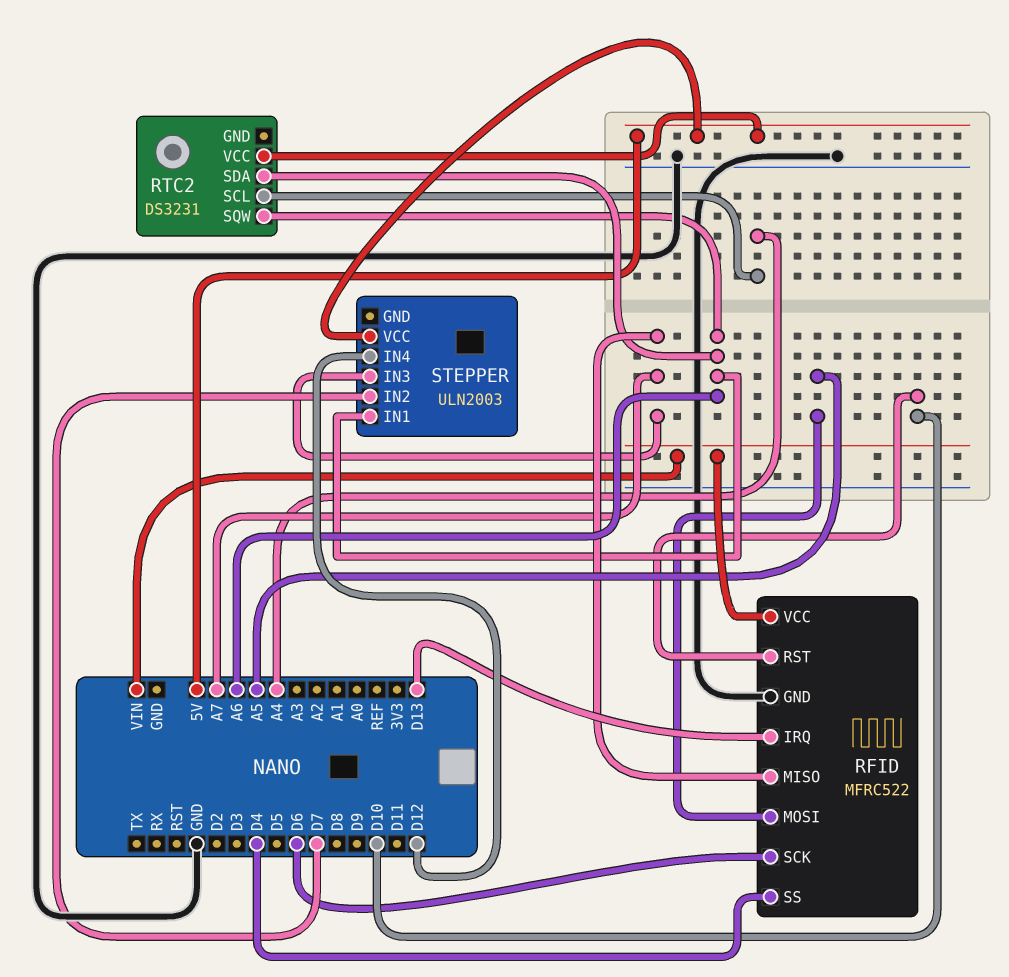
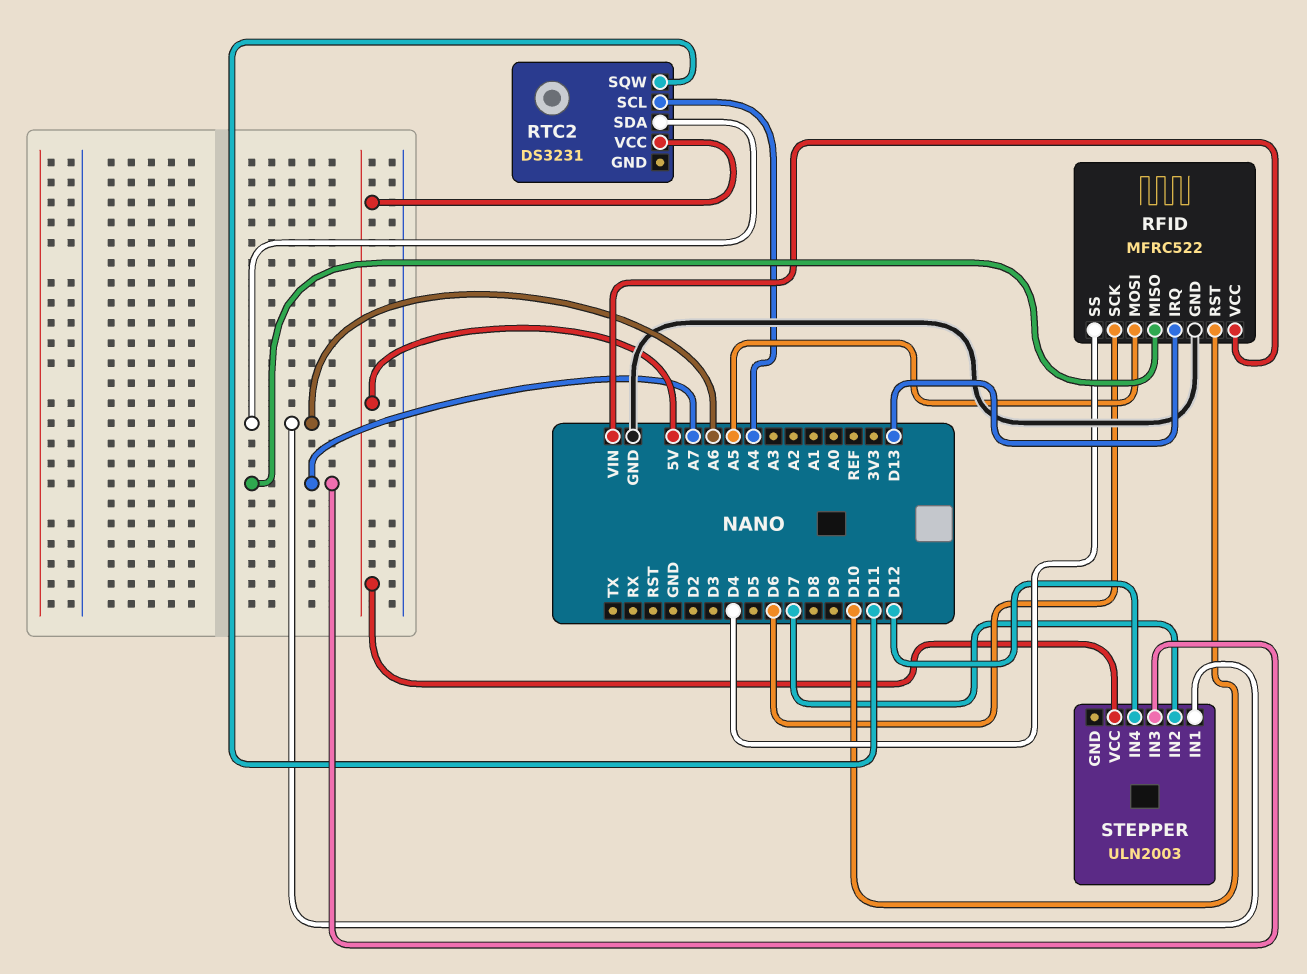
RTC2 pin SQW: A6 -> D11

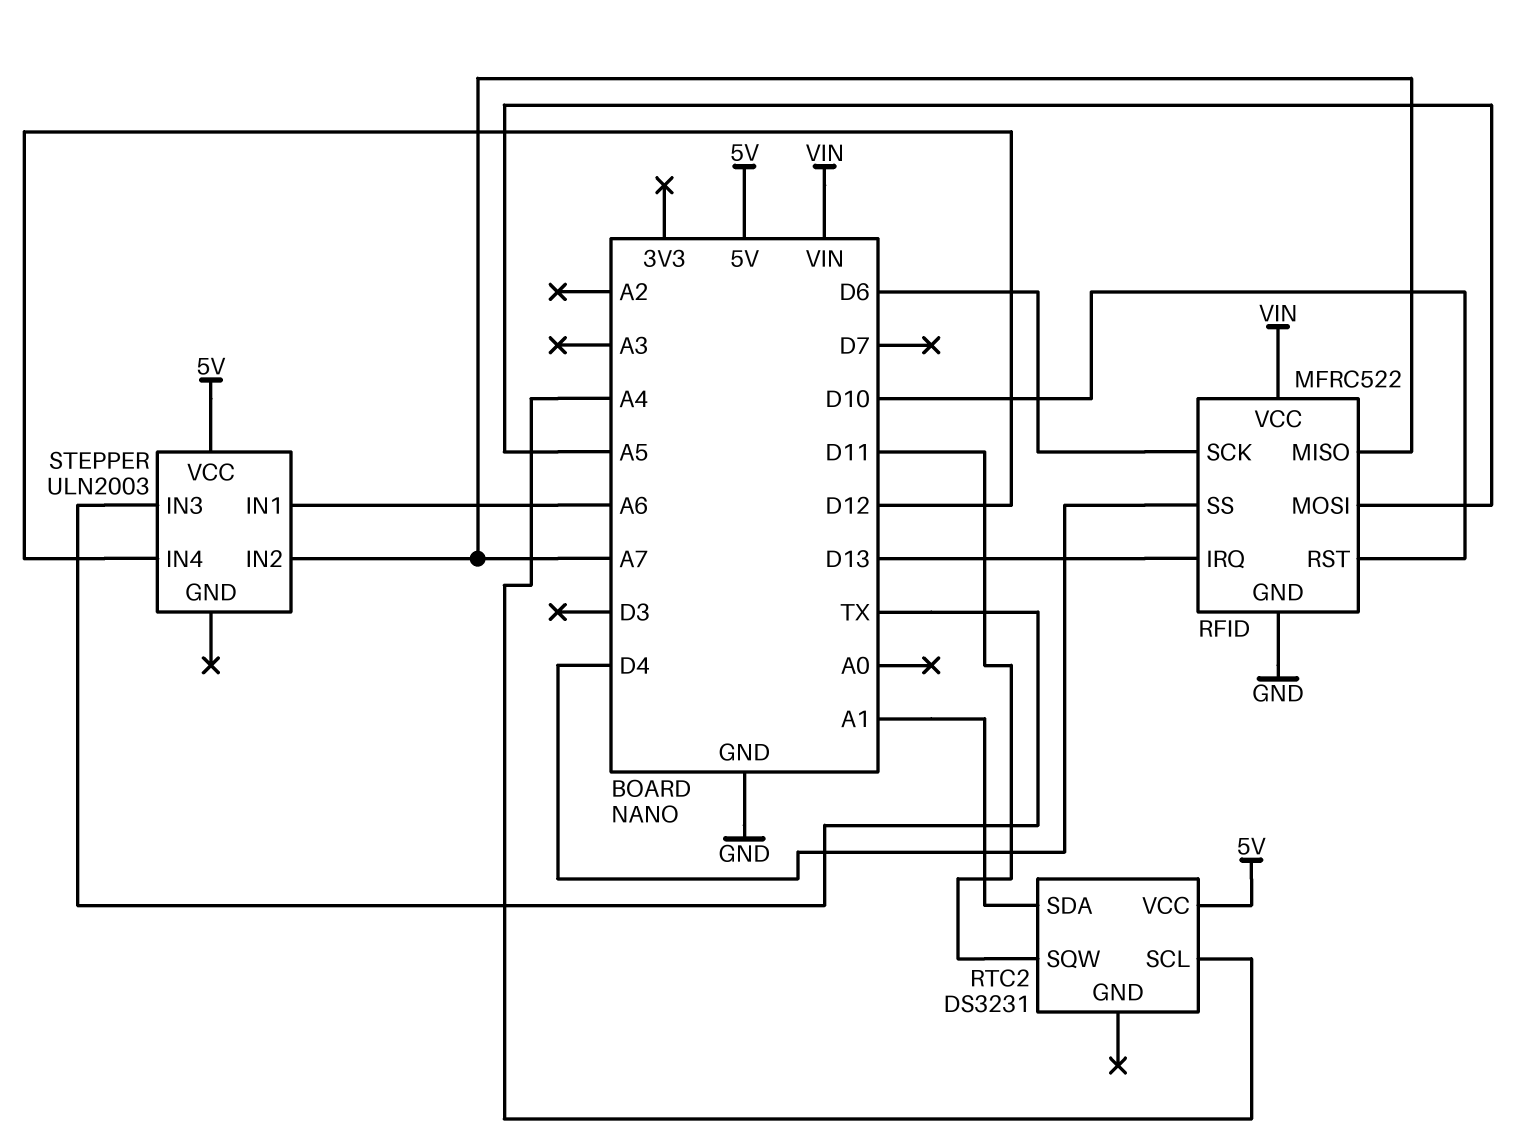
RTC2 pin SDA: A6 -> A1
STEPPER pin IN2: D7 -> A7
STEPPER pin IN3: A7 -> TX

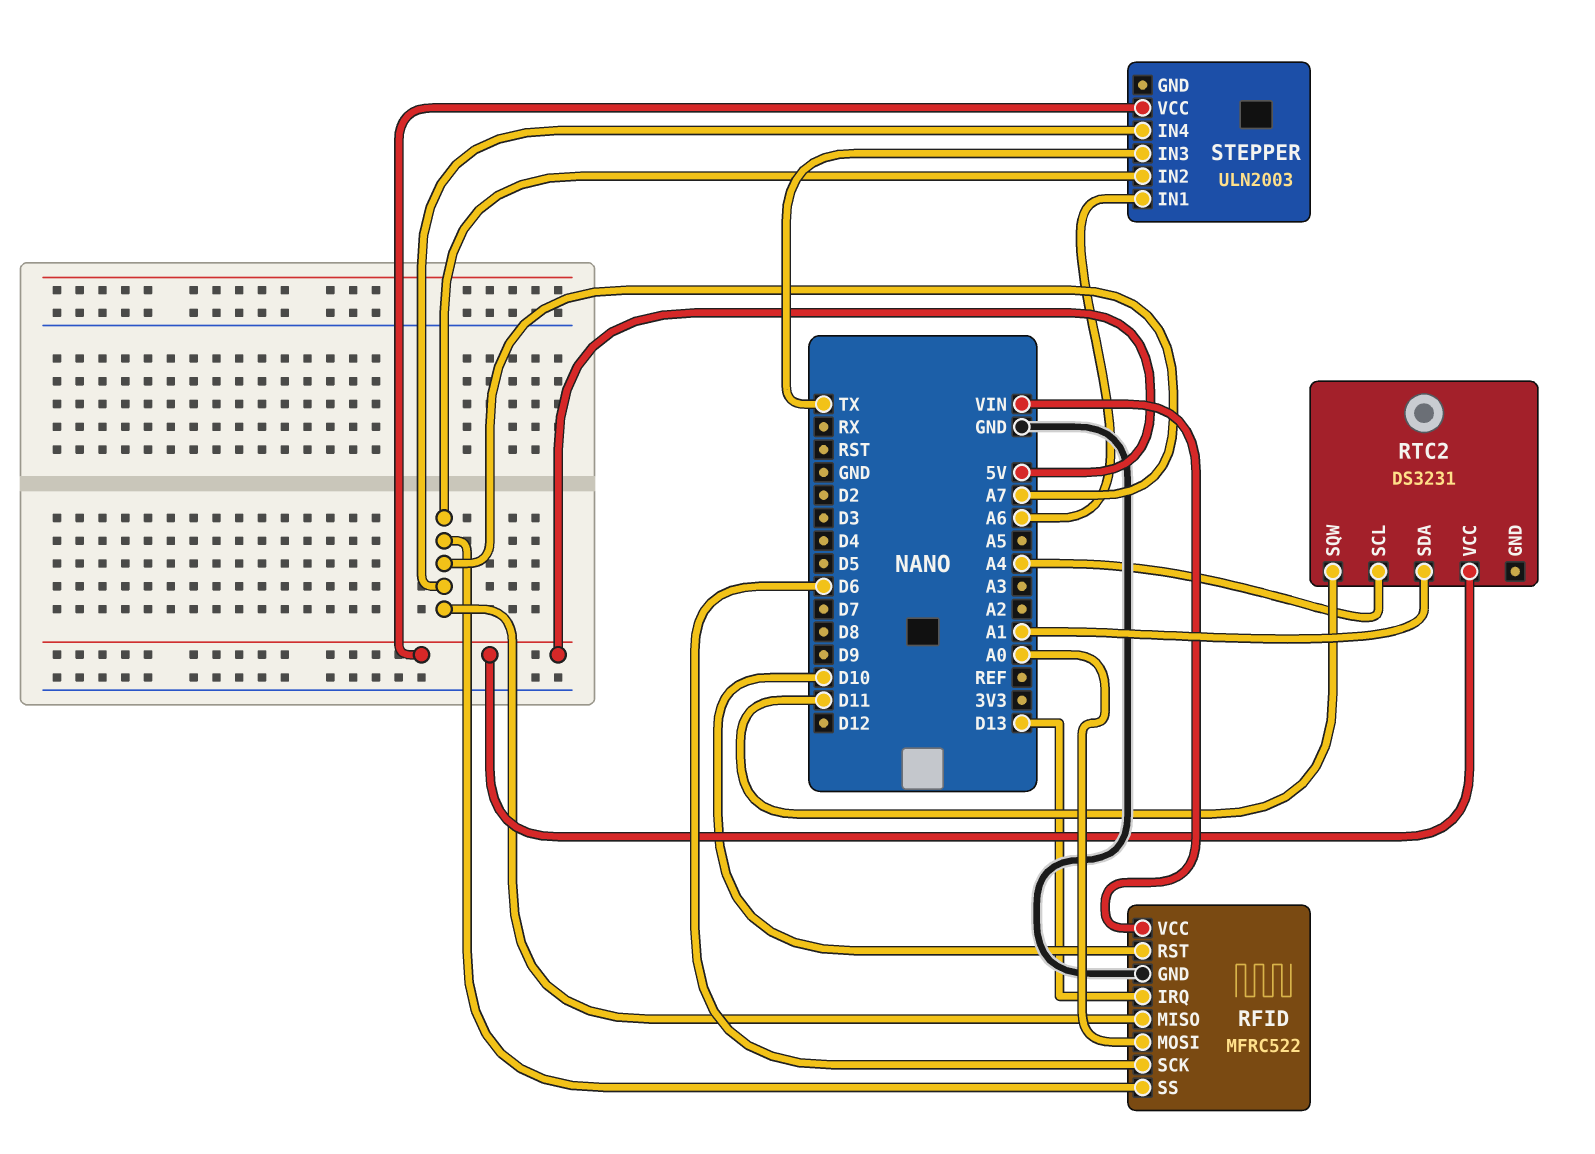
RFID pin MOSI: A5 -> A0
RFID pin SS: D4 -> A7
STEPPER pin IN4: D12 -> A7

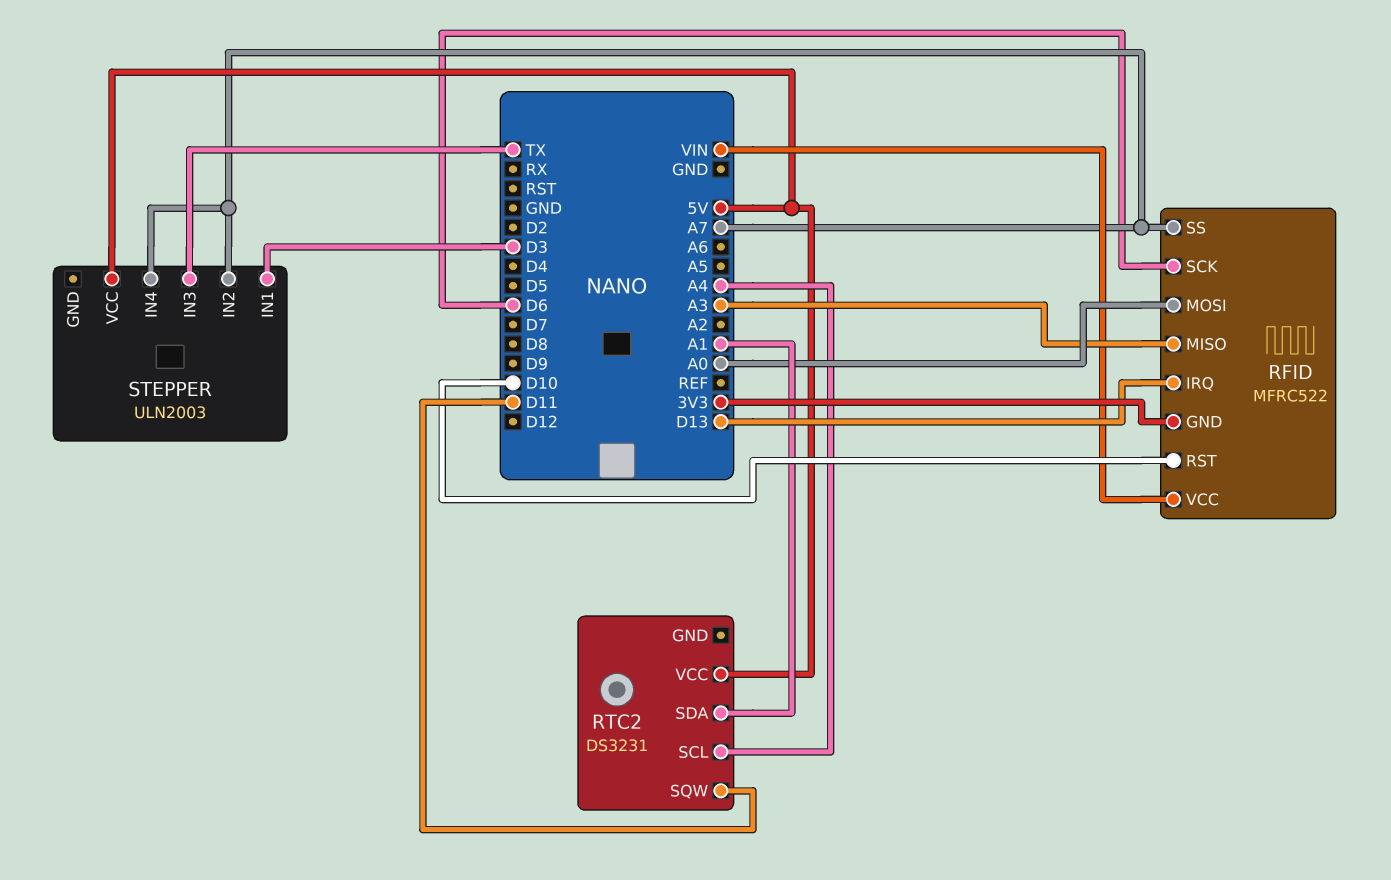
RFID pin GND: GND -> 3V3
RFID pin MISO: A7 -> A3
STEPPER pin IN1: A6 -> D3

